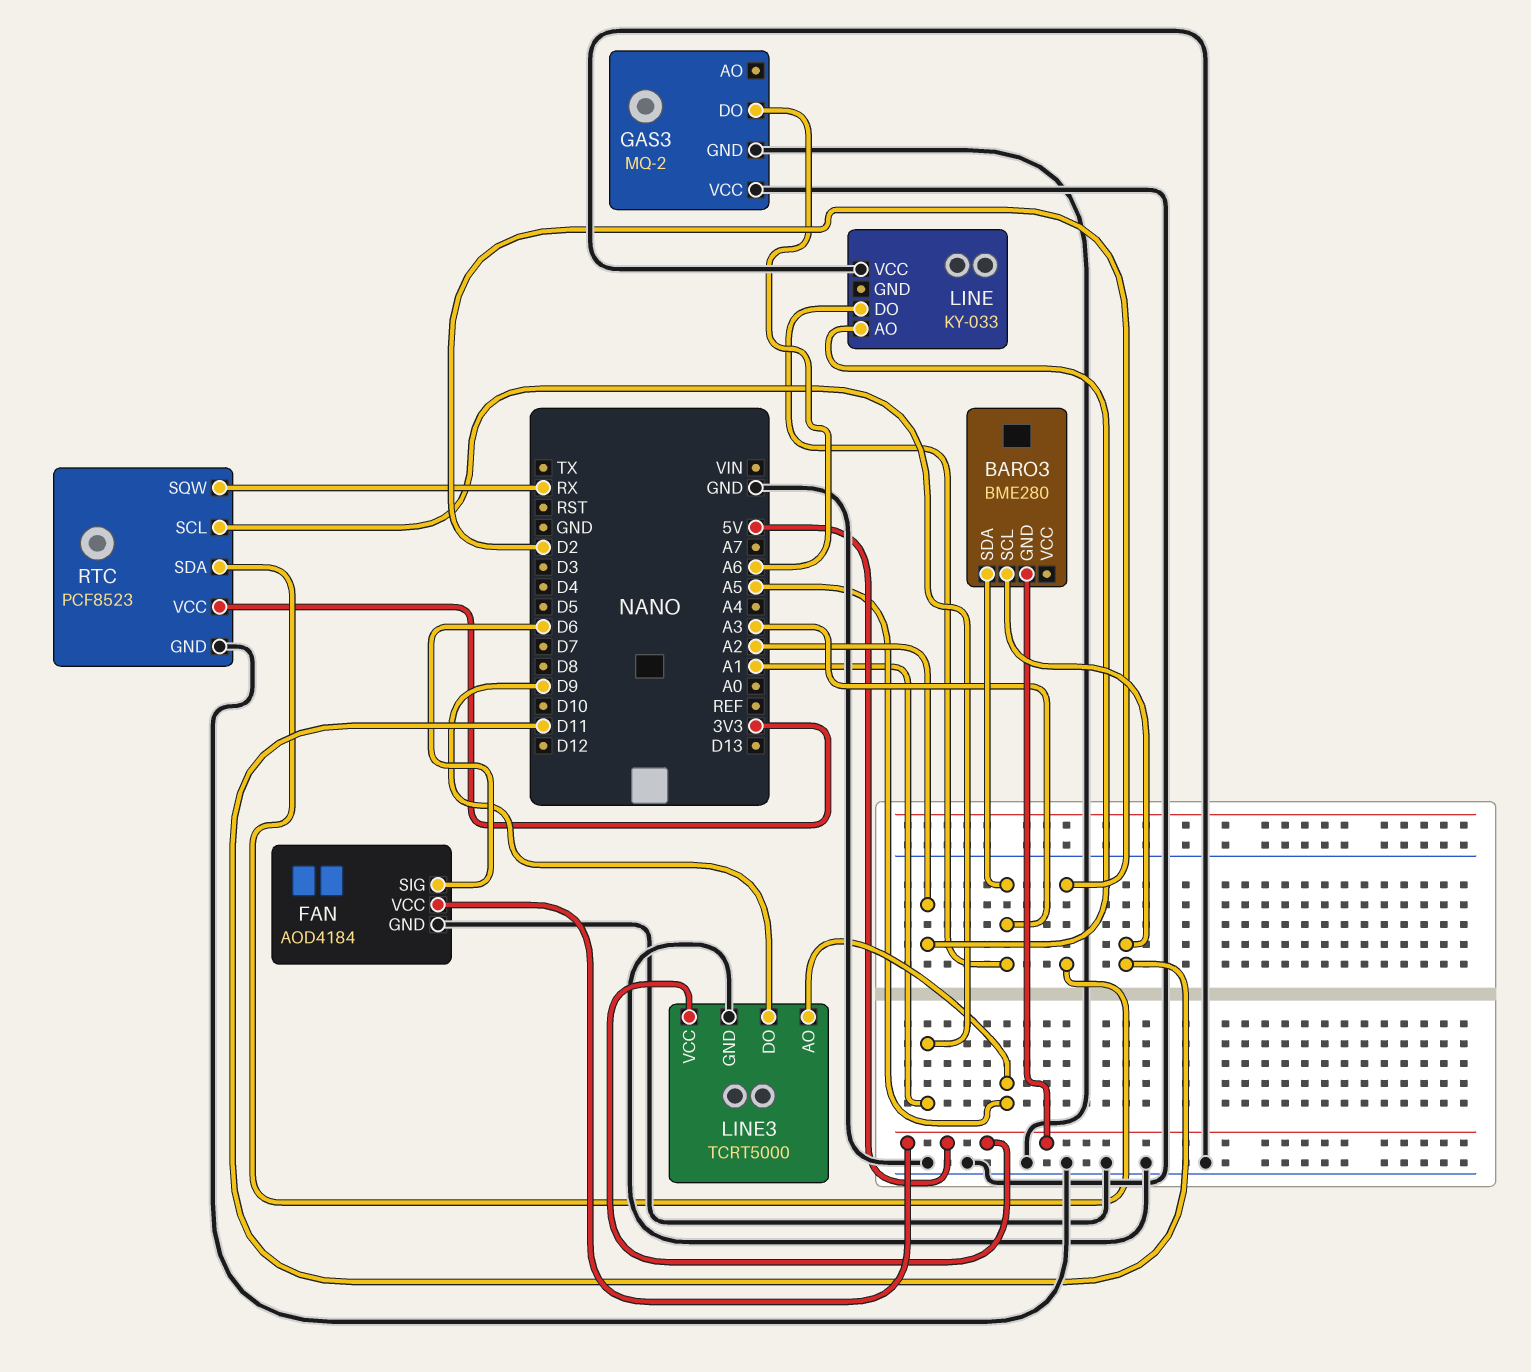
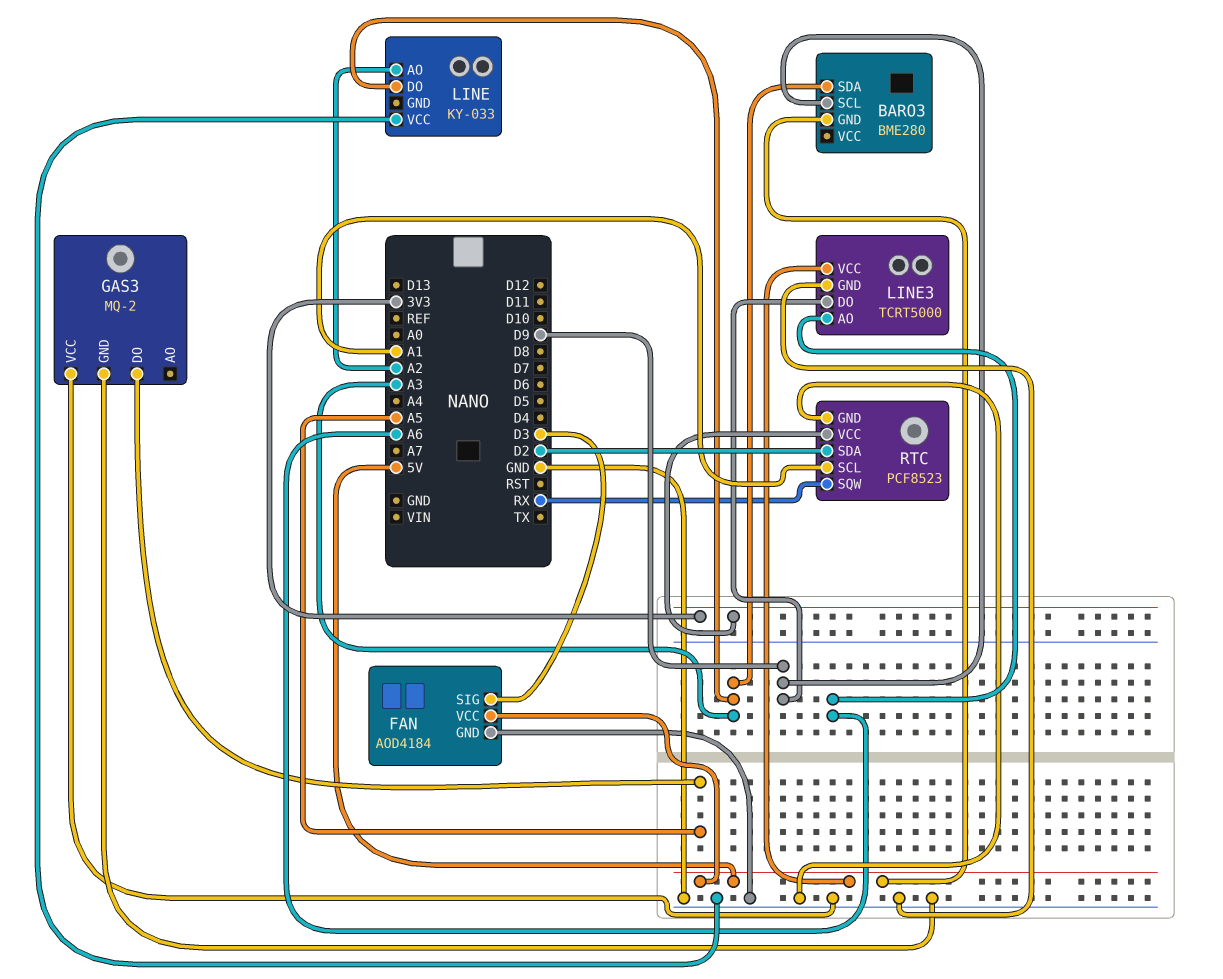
BARO3 pin SCL: D11 -> D9
FAN pin SIG: D6 -> D3
GAS3 pin DO: A6 -> A5
LINE3 pin AO: A5 -> A6

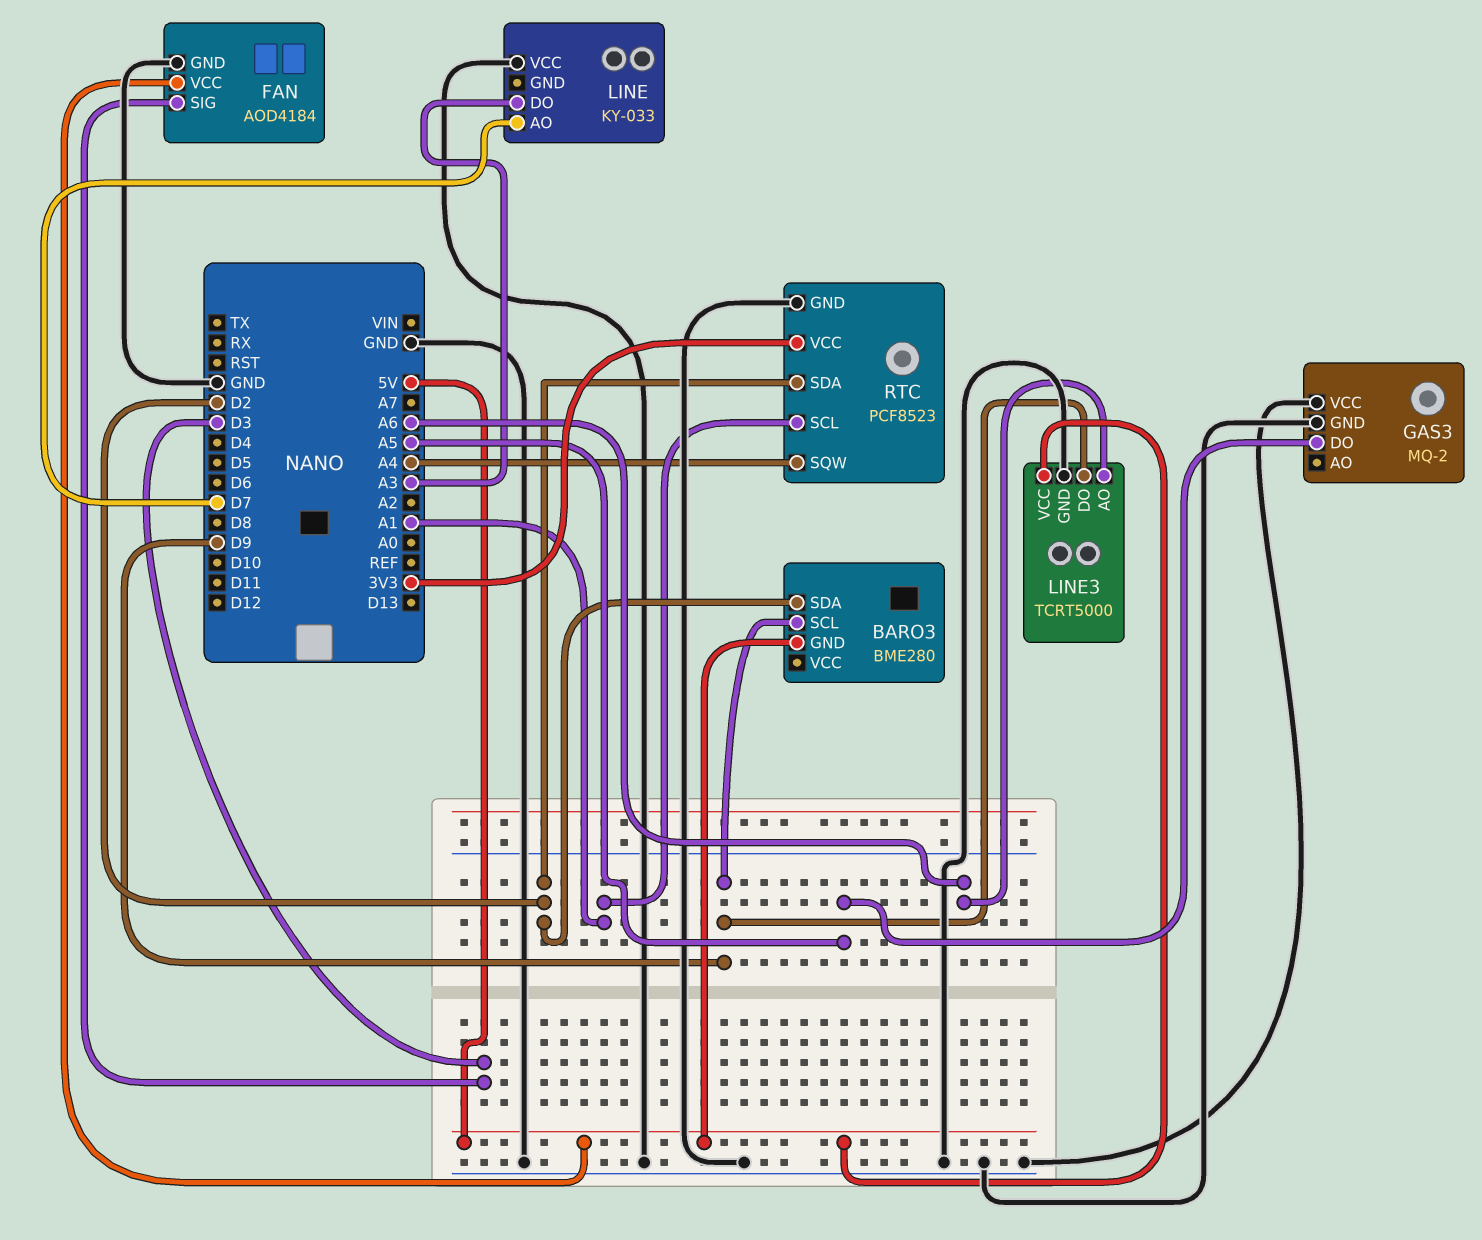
BARO3 pin SDA: A3 -> D2
LINE pin AO: A2 -> D7
RTC pin SQW: RX -> A4

